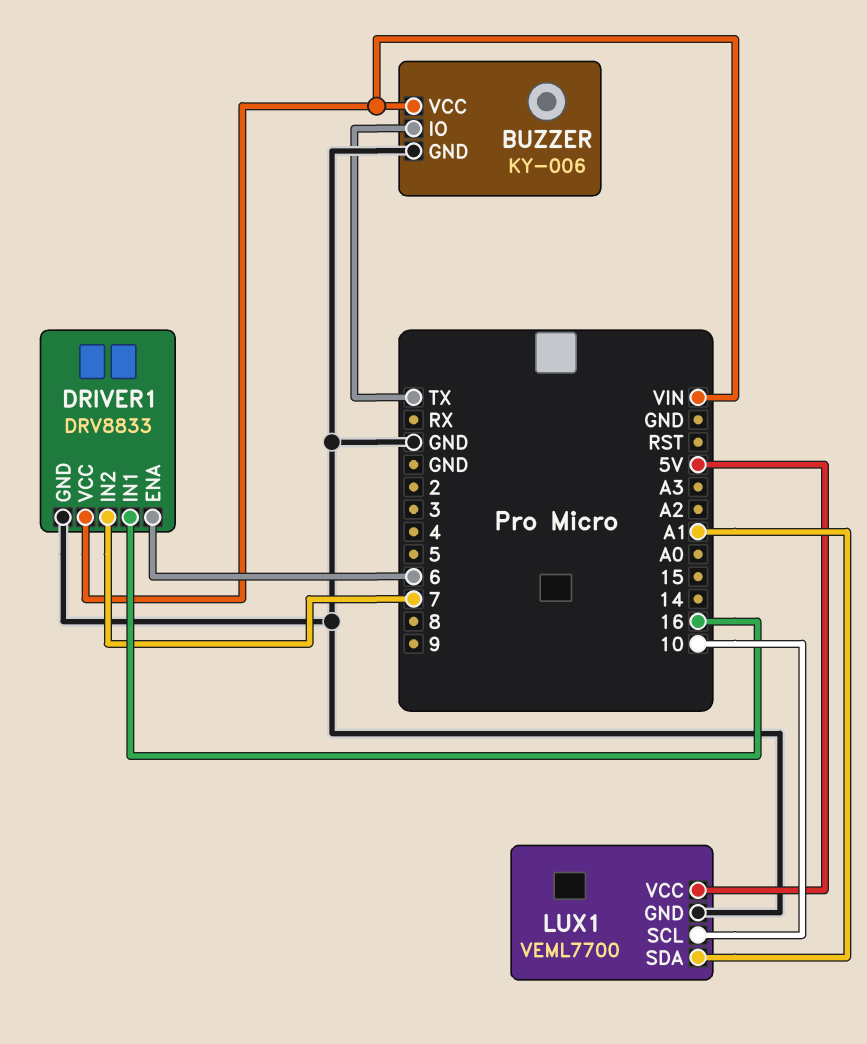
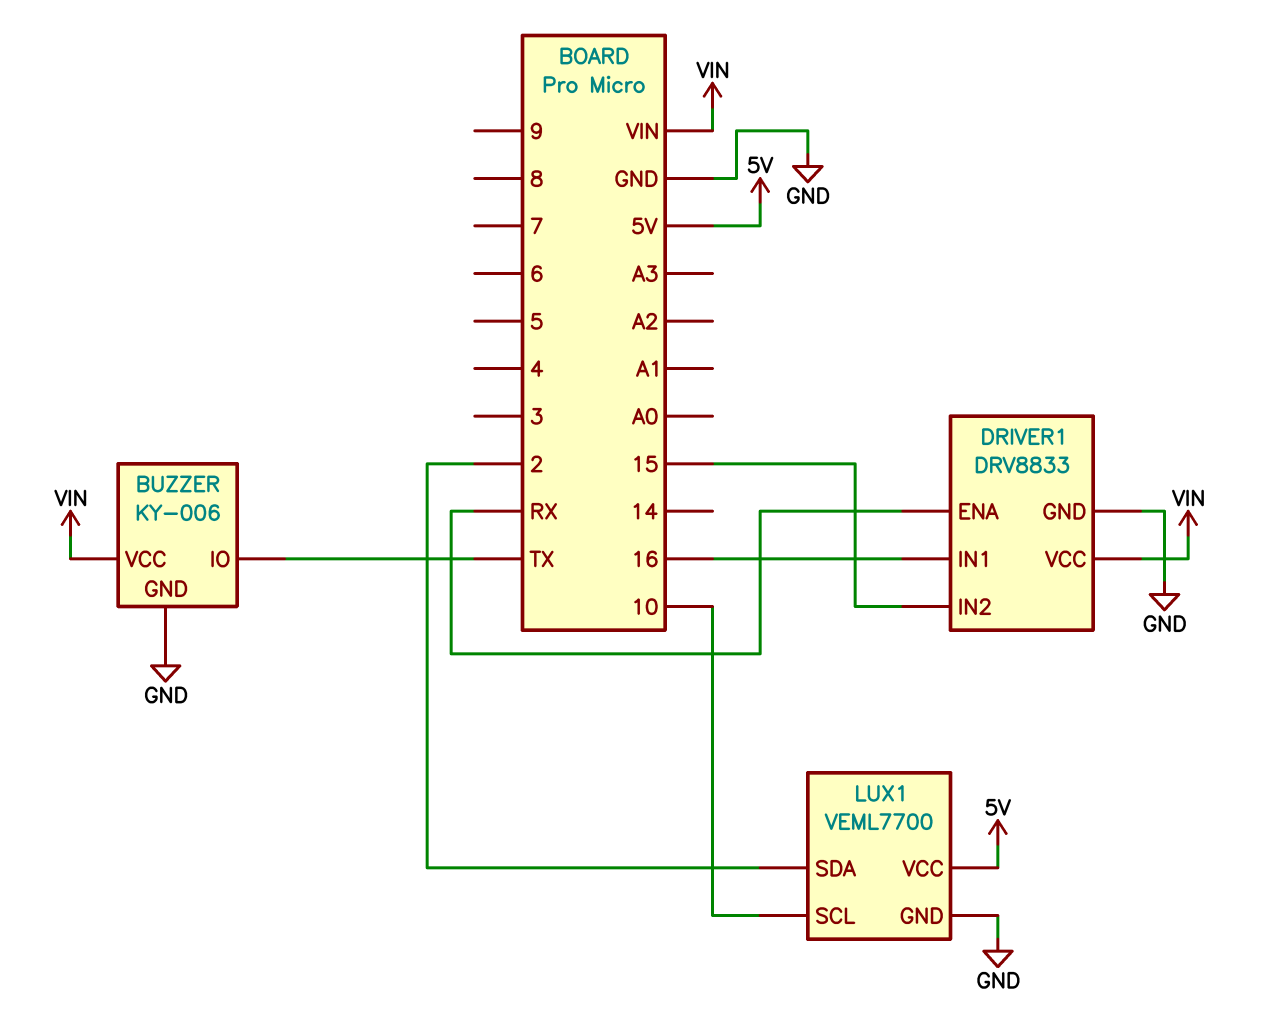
DRIVER1 pin ENA: 6 -> RX
DRIVER1 pin IN2: 7 -> 15
LUX1 pin SDA: A1 -> 2

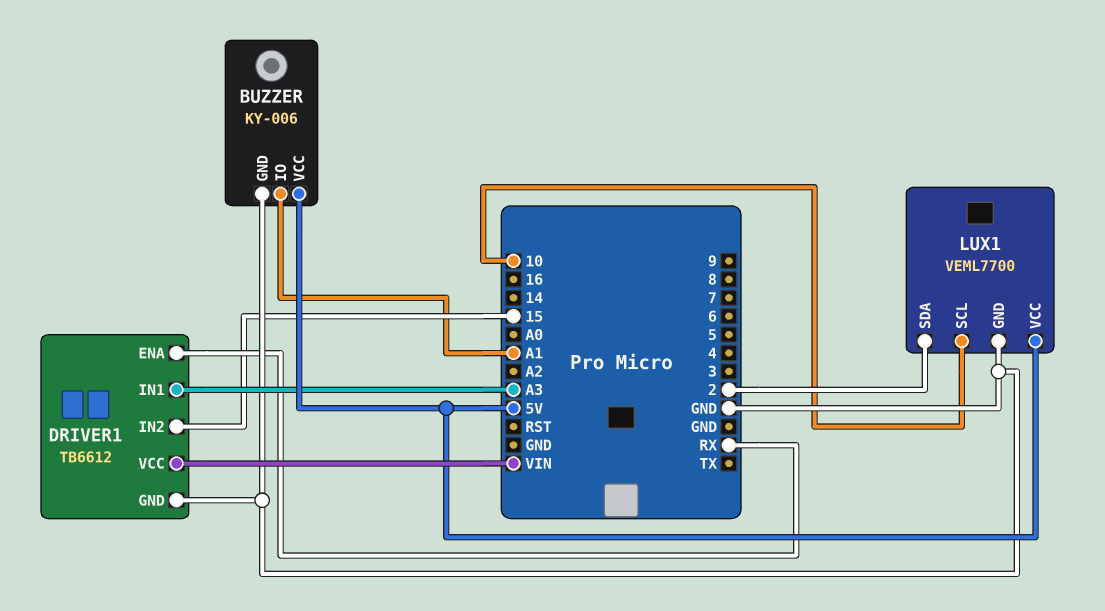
BUZZER pin IO: TX -> A1
BUZZER pin VCC: VIN -> 5V
DRIVER1: DRV8833 -> TB6612
DRIVER1 pin IN1: 16 -> A3

